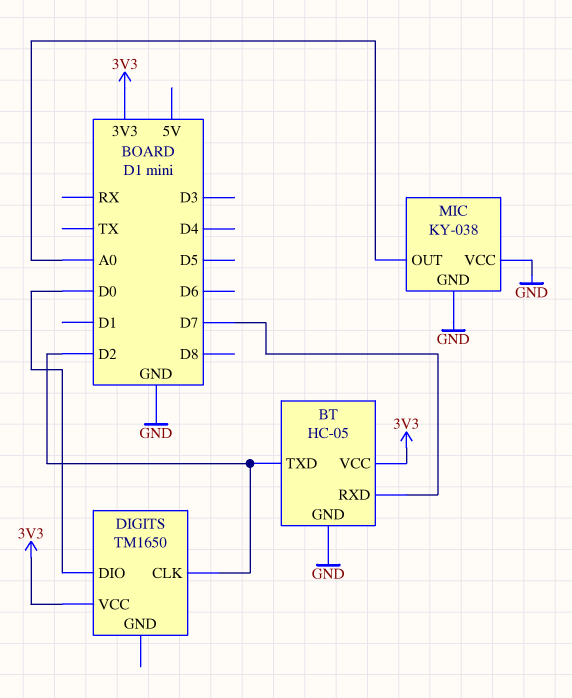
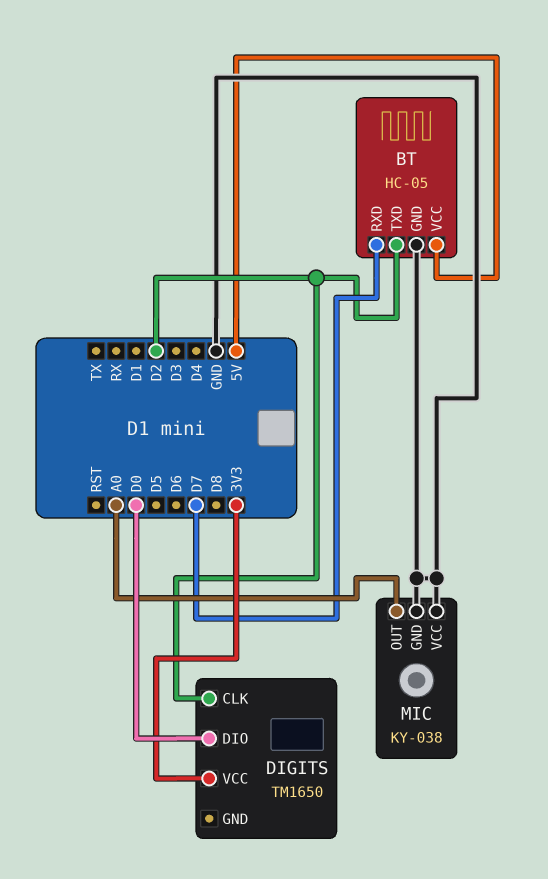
BT pin VCC: 3V3 -> 5V

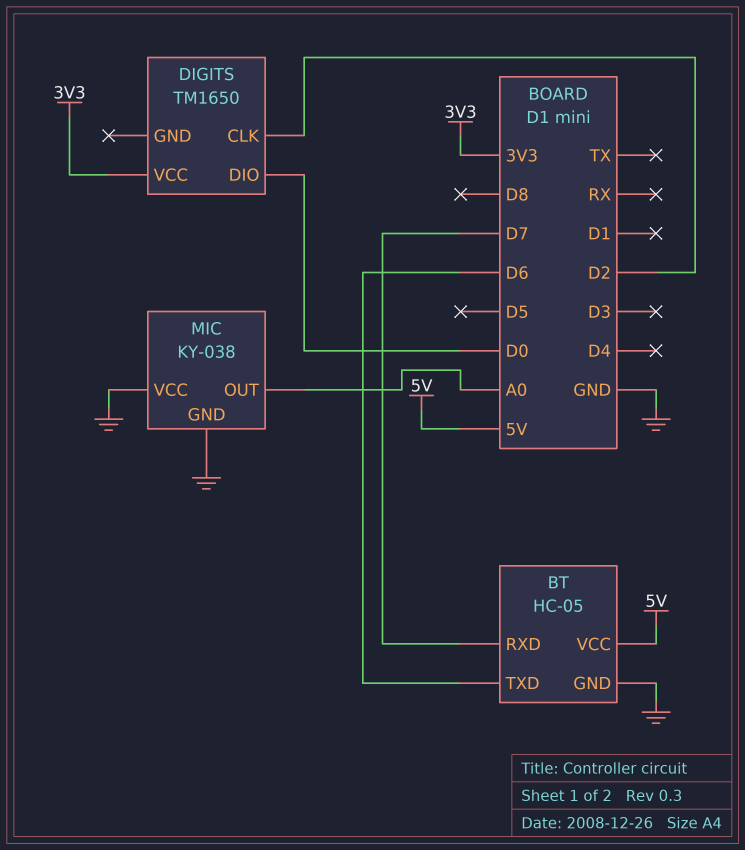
BT pin TXD: D2 -> D6

